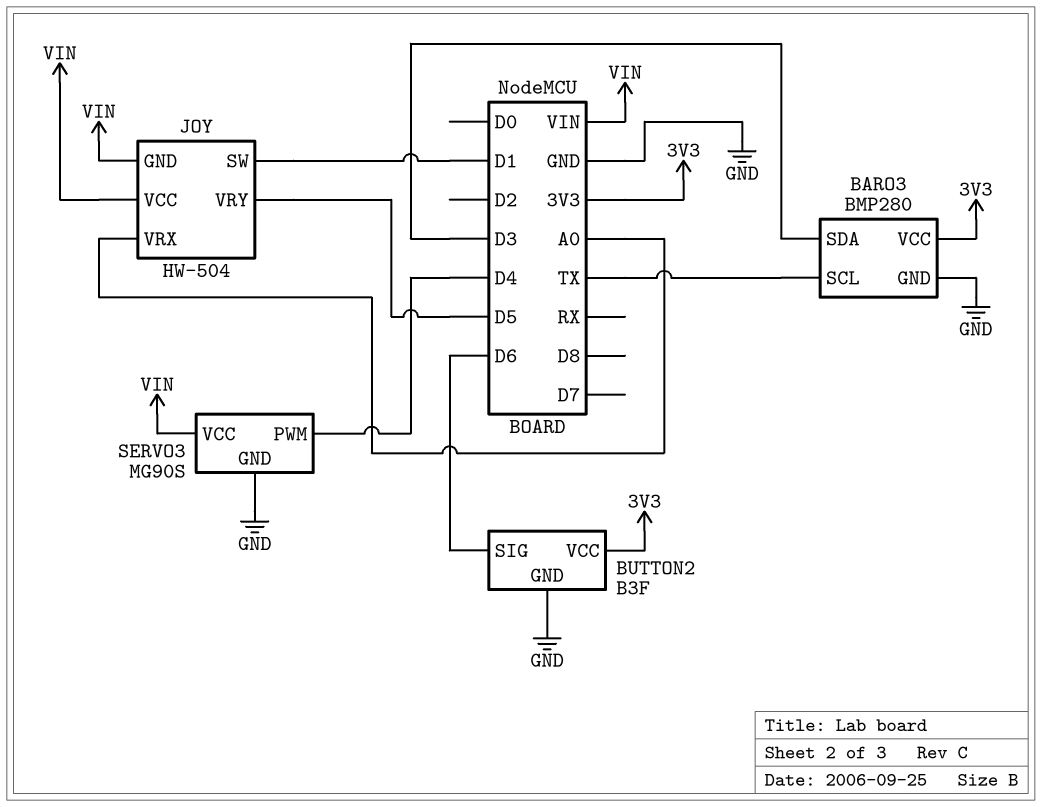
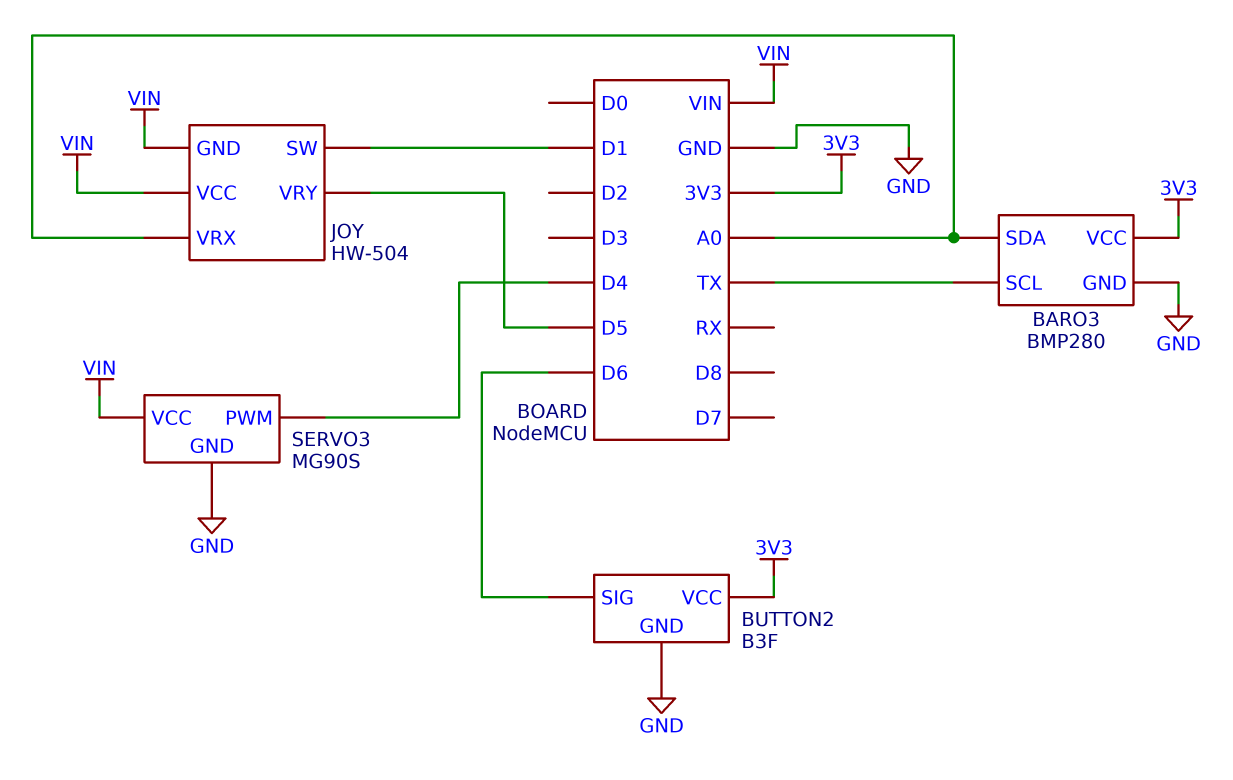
BARO3 pin SDA: D3 -> A0

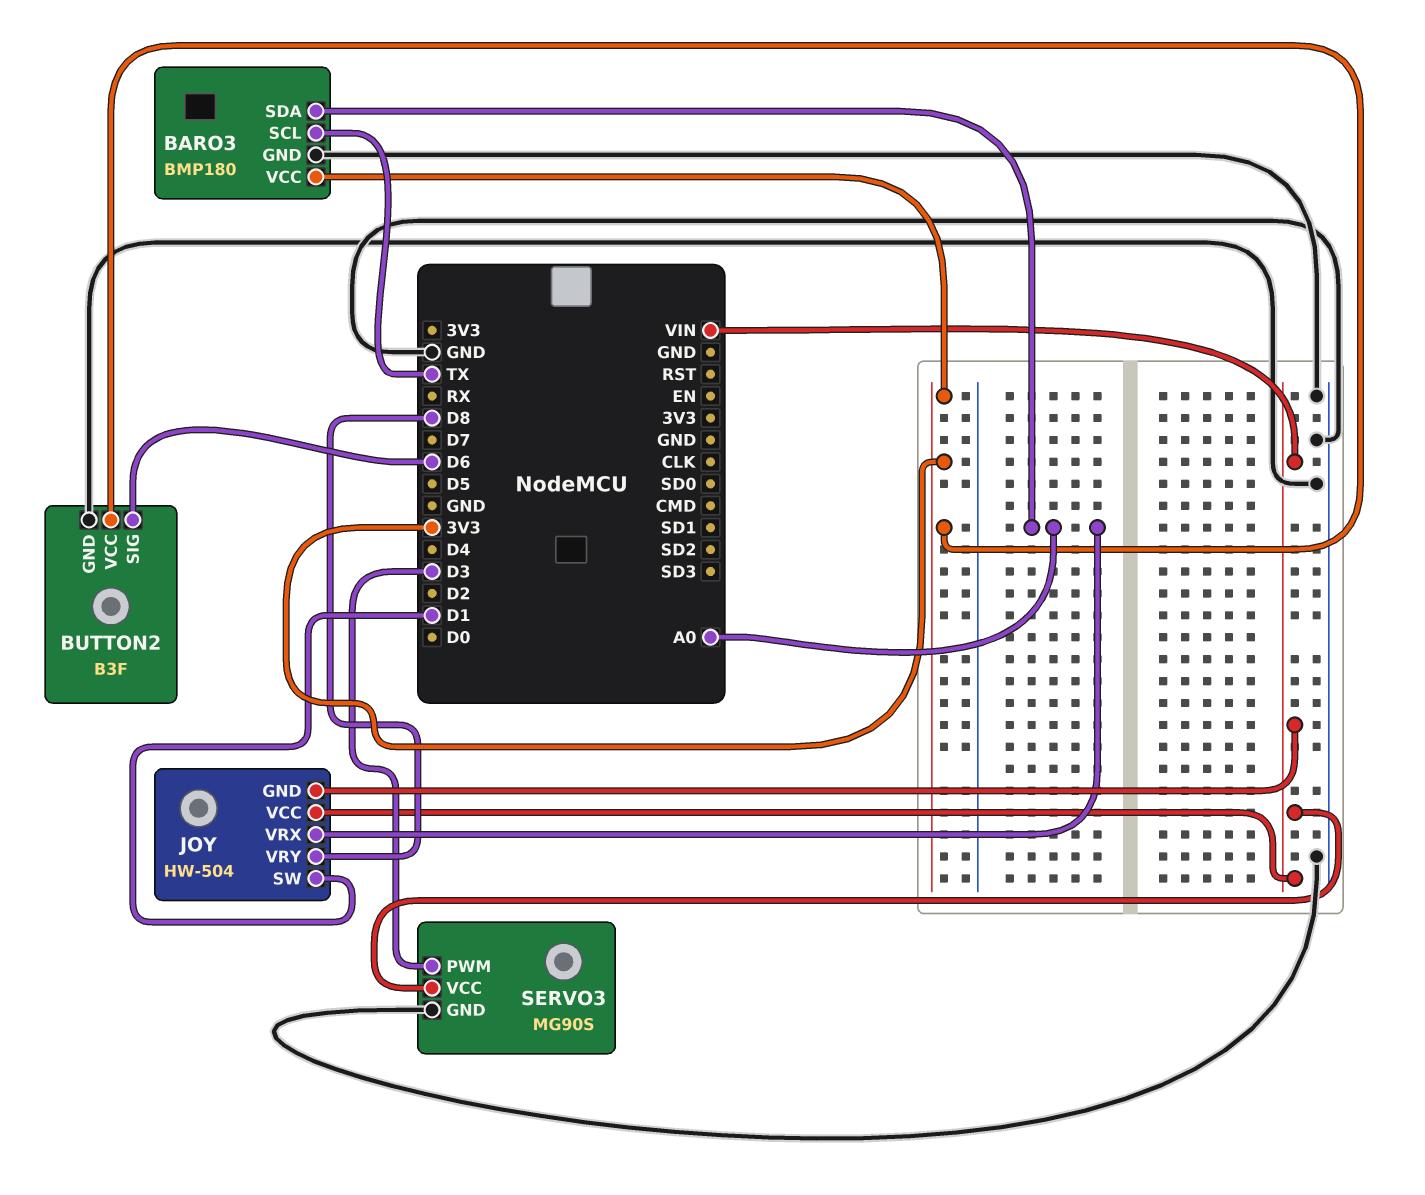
BARO3: BMP280 -> BMP180
JOY pin VRY: D5 -> D8
SERVO3 pin PWM: D4 -> D3

